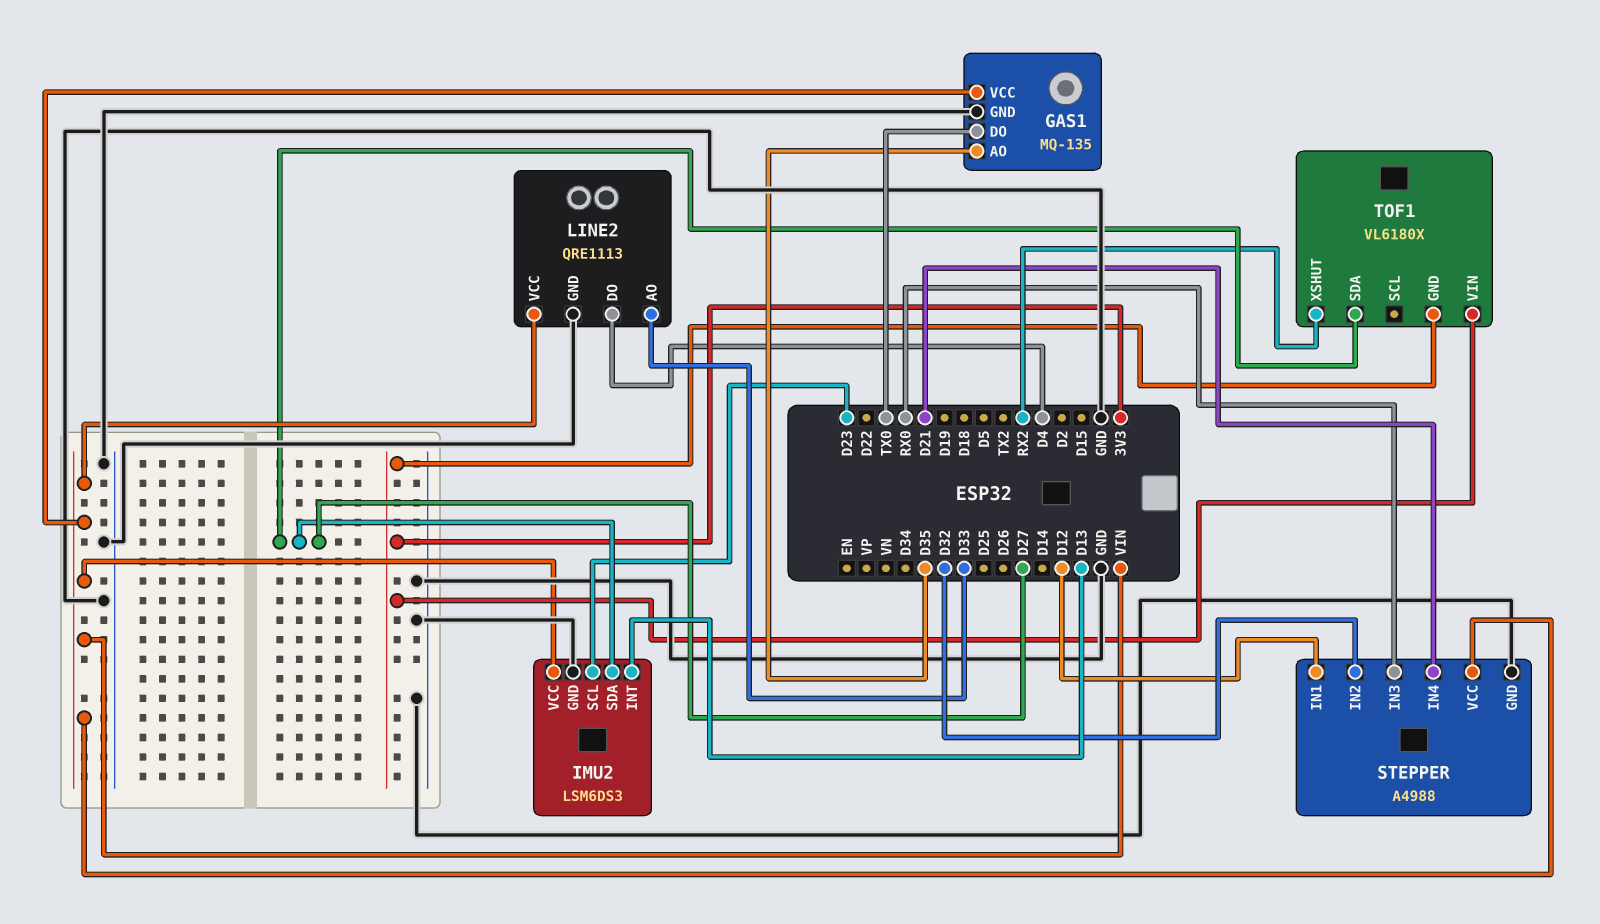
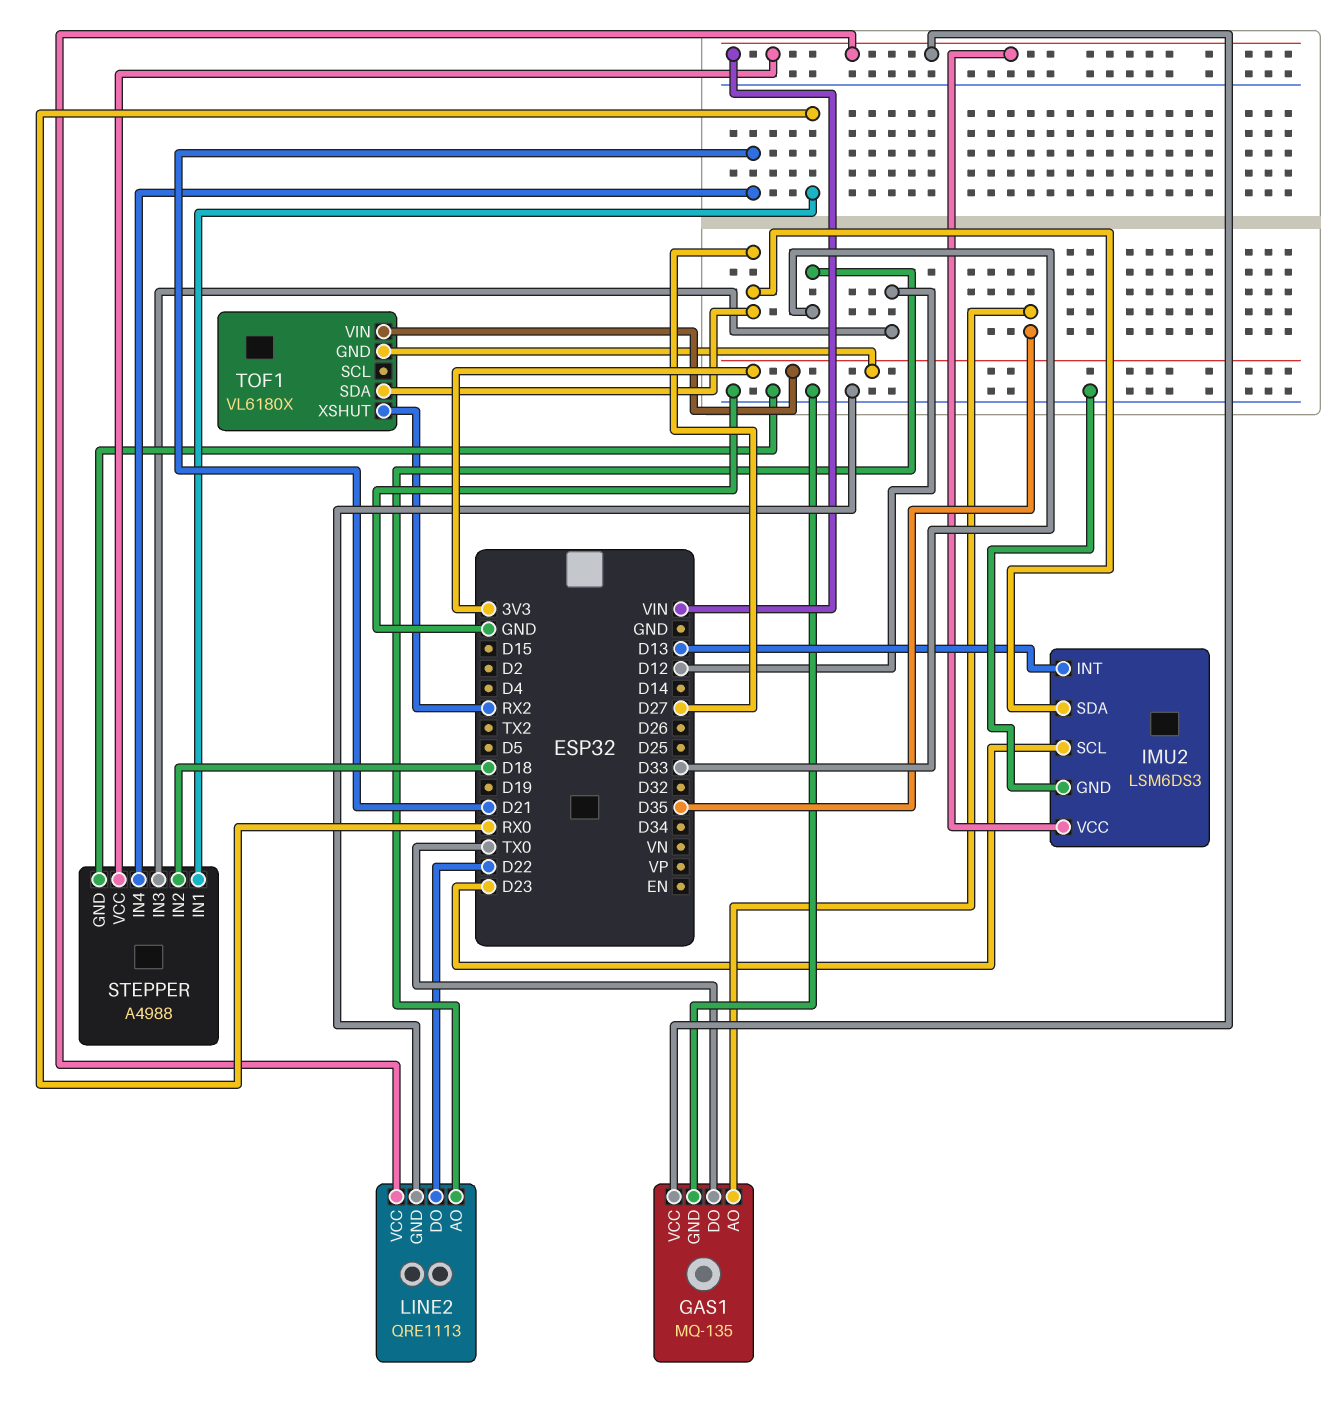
LINE2 pin DO: D4 -> D22
STEPPER pin IN1: D12 -> RX0
STEPPER pin IN2: D32 -> D18
STEPPER pin IN3: RX0 -> D12

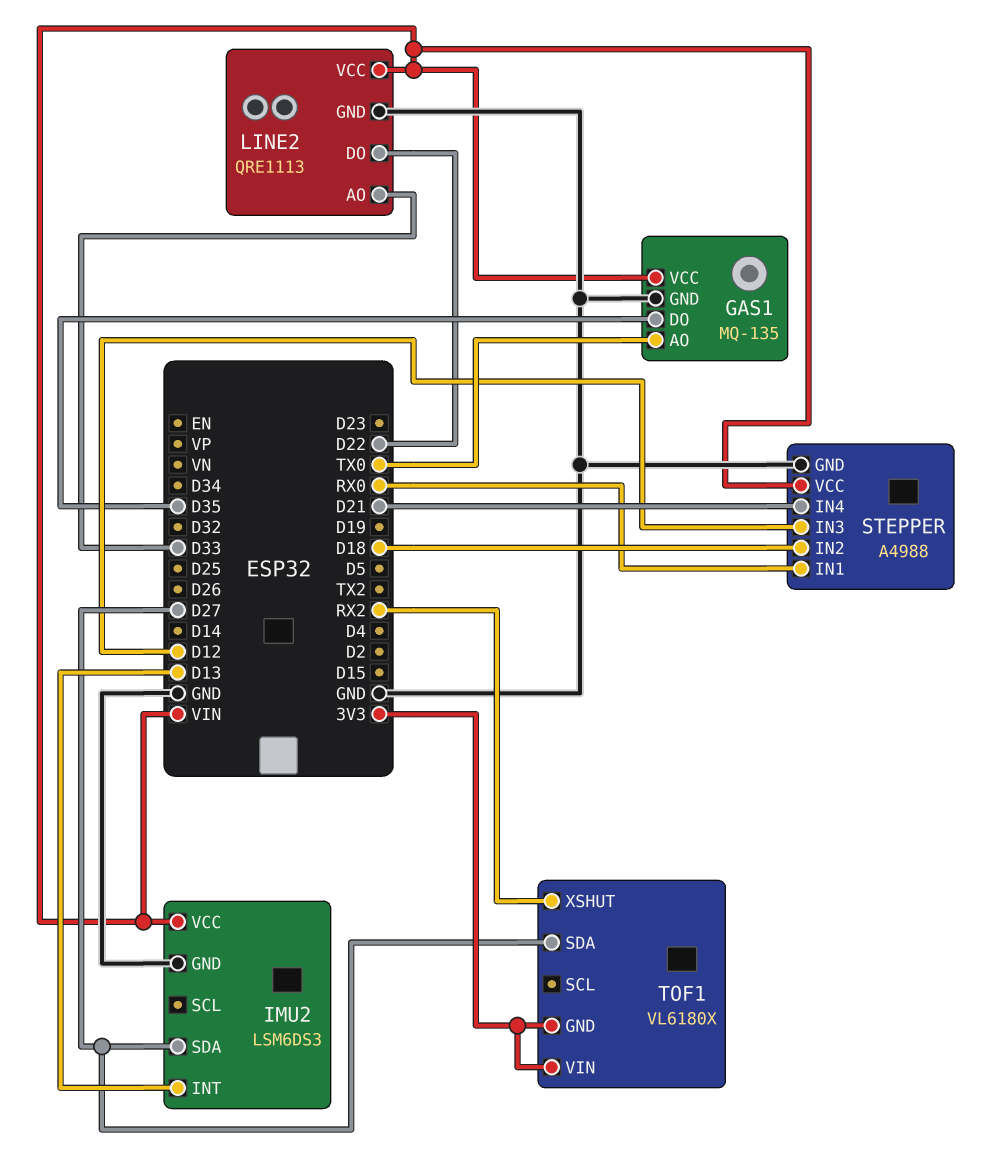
GAS1 pin AO: D35 -> TX0
GAS1 pin DO: TX0 -> D35
IMU2 pin SCL: D23 -> none

